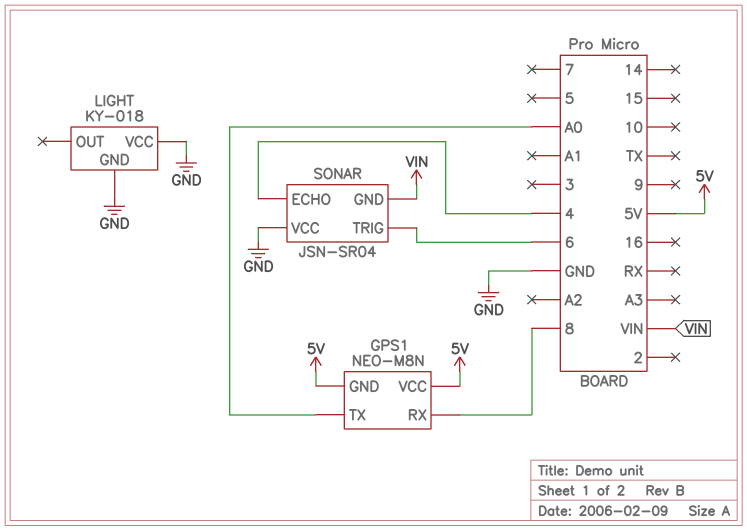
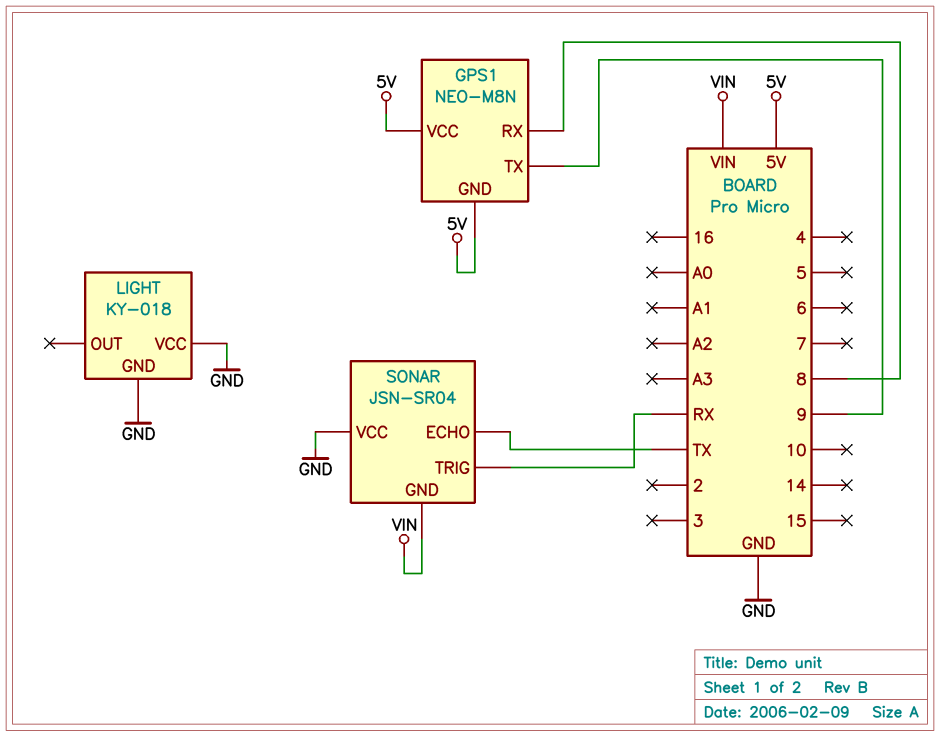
GPS1 pin TX: A0 -> 9
SONAR pin ECHO: 4 -> TX
SONAR pin TRIG: 6 -> RX

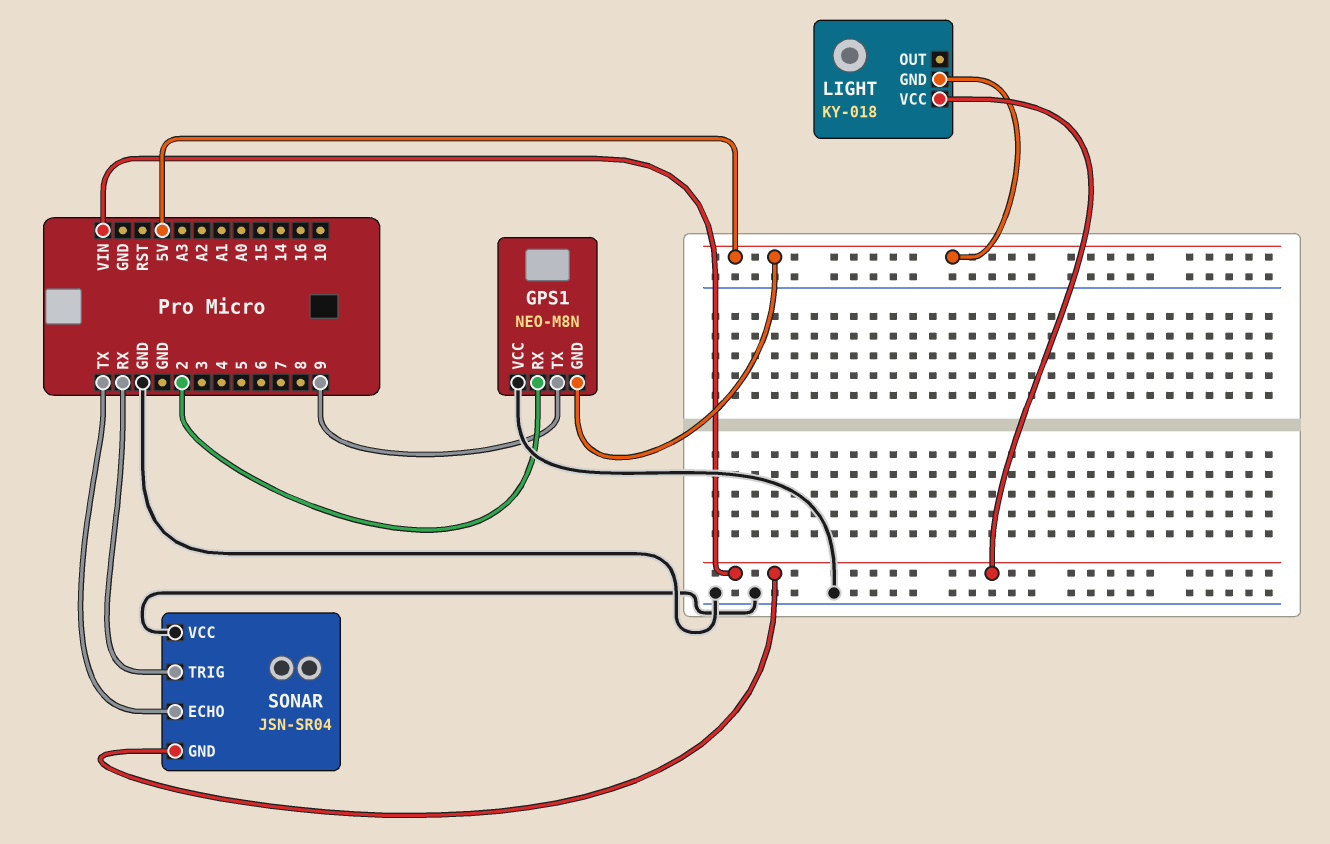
GPS1 pin RX: 8 -> 2
GPS1 pin VCC: 5V -> GND
LIGHT pin GND: GND -> 5V
LIGHT pin VCC: GND -> VIN

